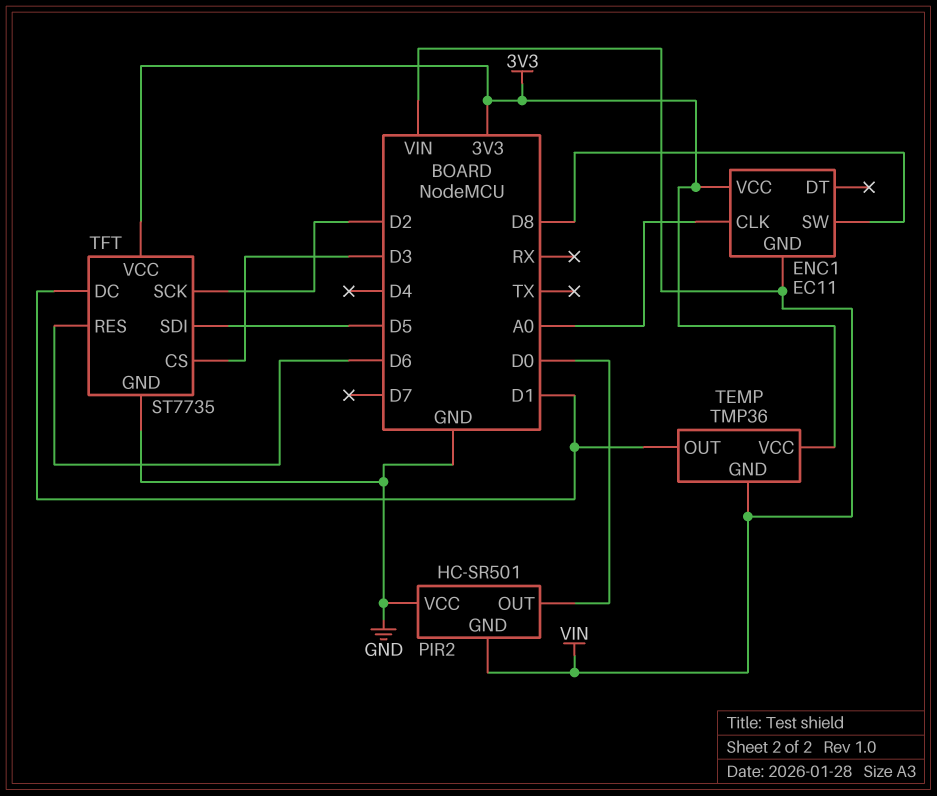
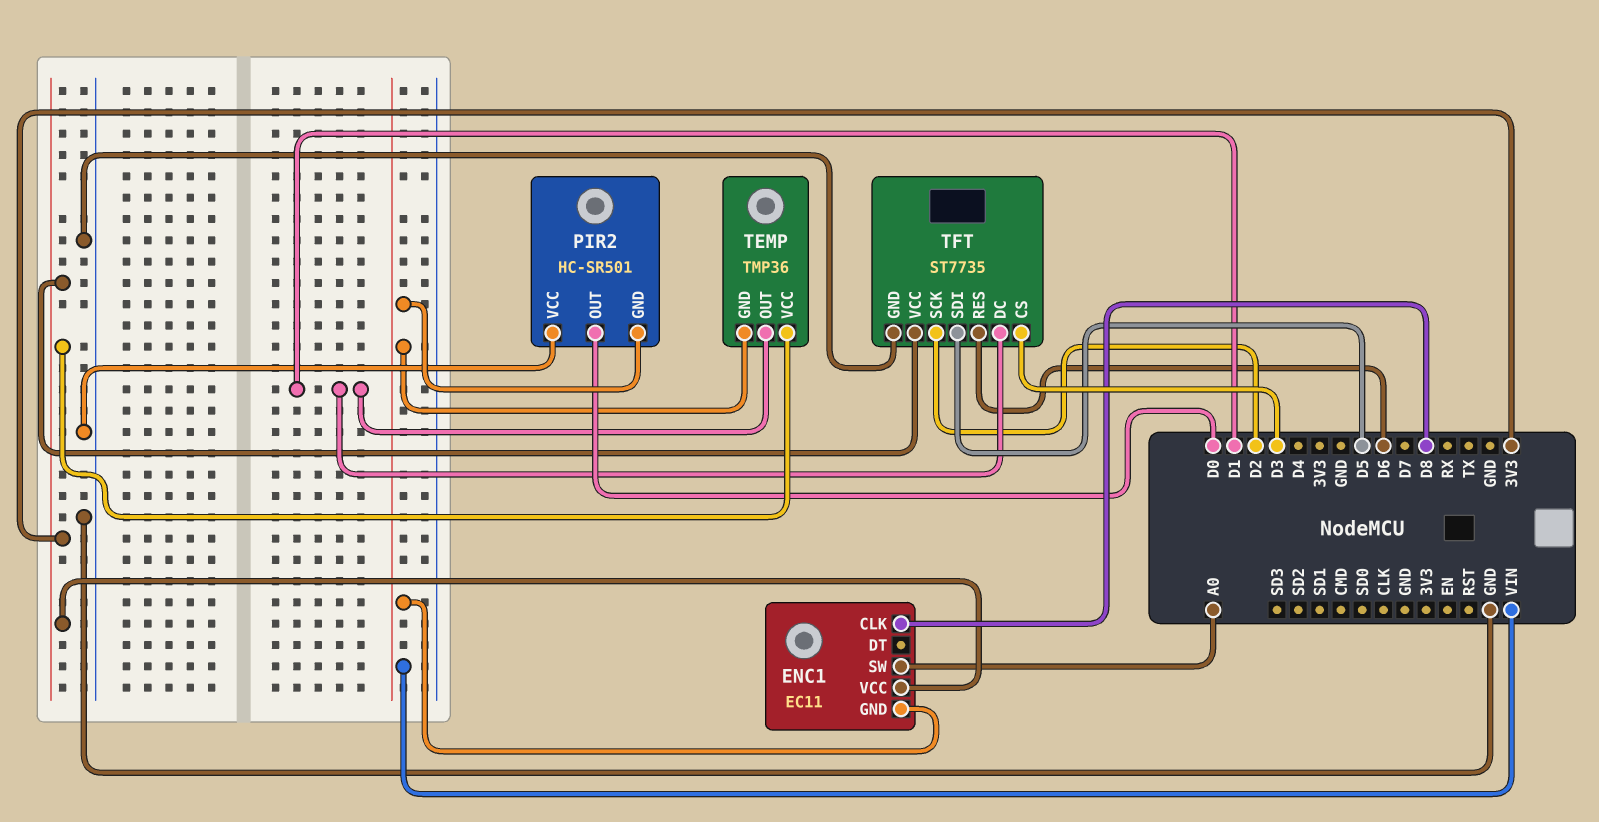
ENC1 pin CLK: A0 -> D8
ENC1 pin SW: D8 -> A0

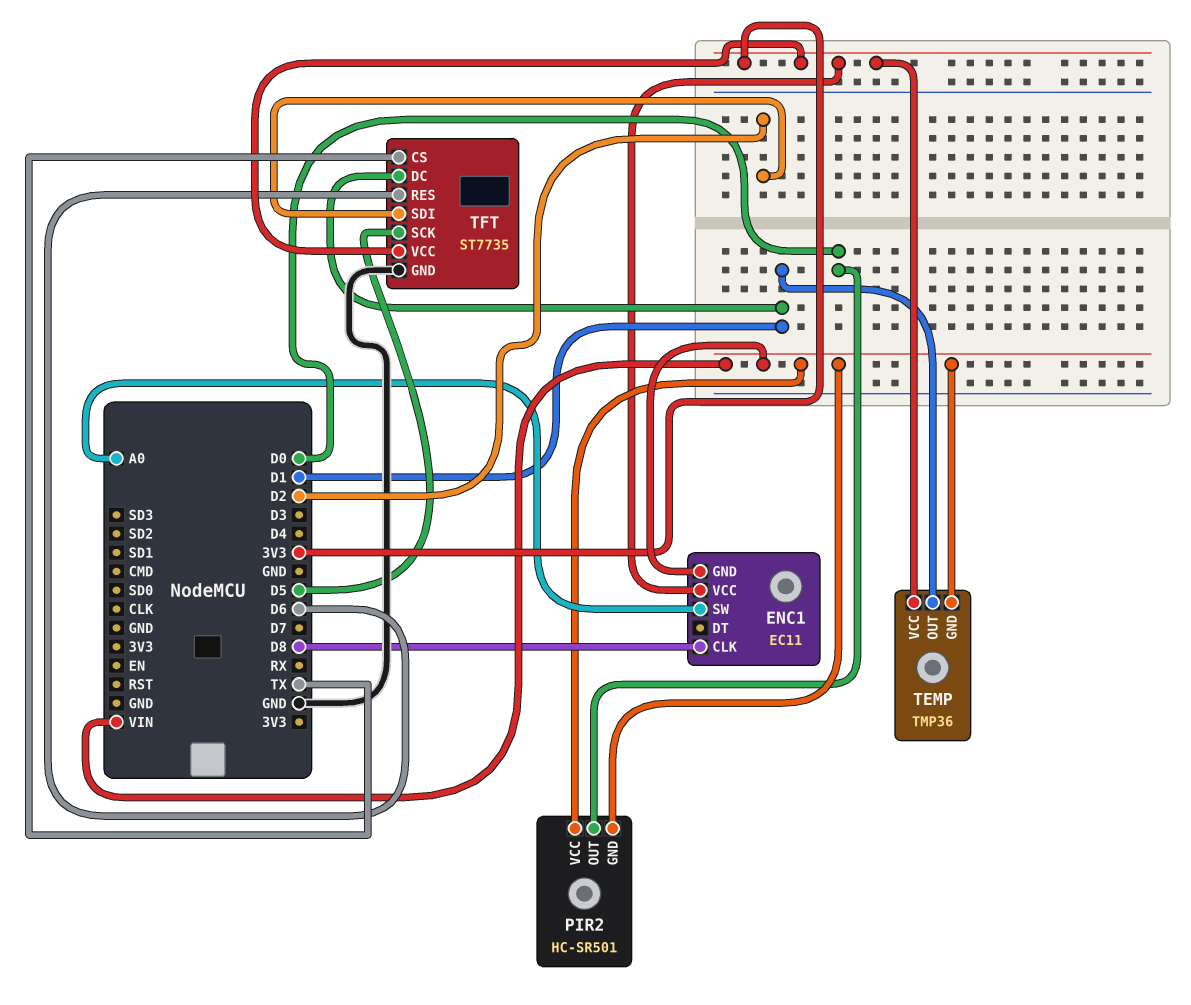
PIR2 pin VCC: GND -> VIN
TFT pin CS: D3 -> TX
TFT pin SCK: D2 -> D5
TFT pin SDI: D5 -> D2

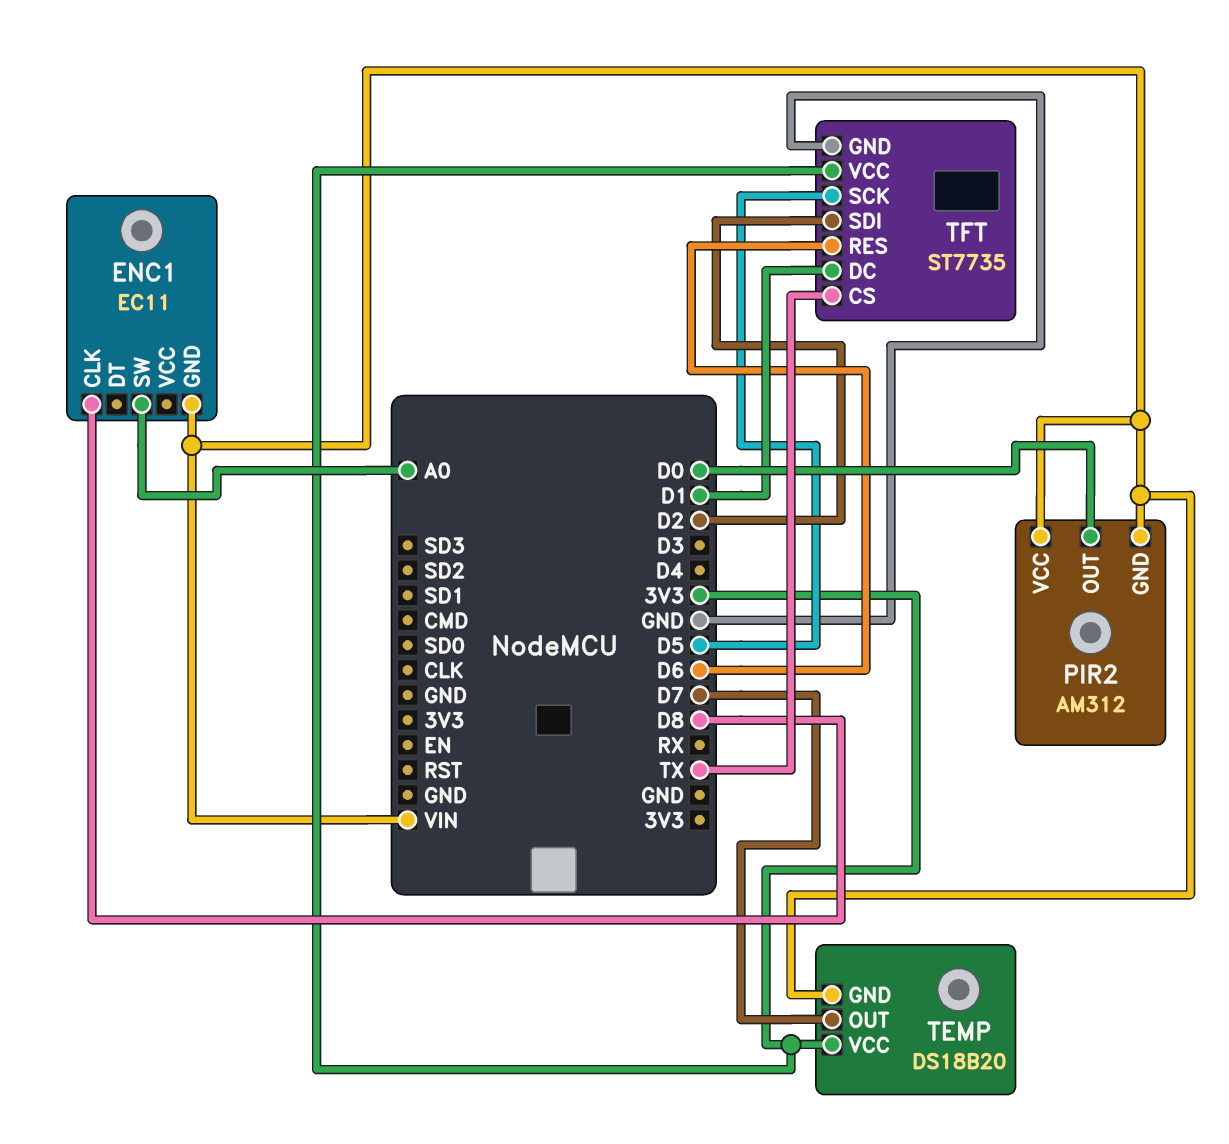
ENC1 pin VCC: 3V3 -> none
PIR2: HC-SR501 -> AM312
TEMP: TMP36 -> DS18B20
TEMP pin OUT: D1 -> D7

